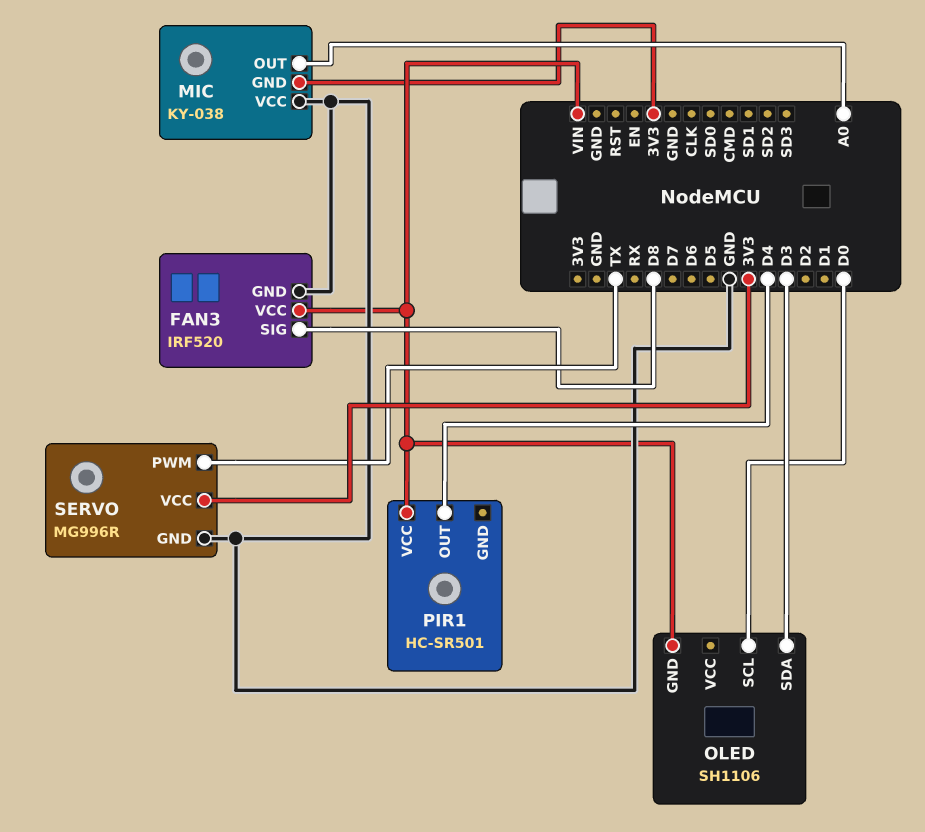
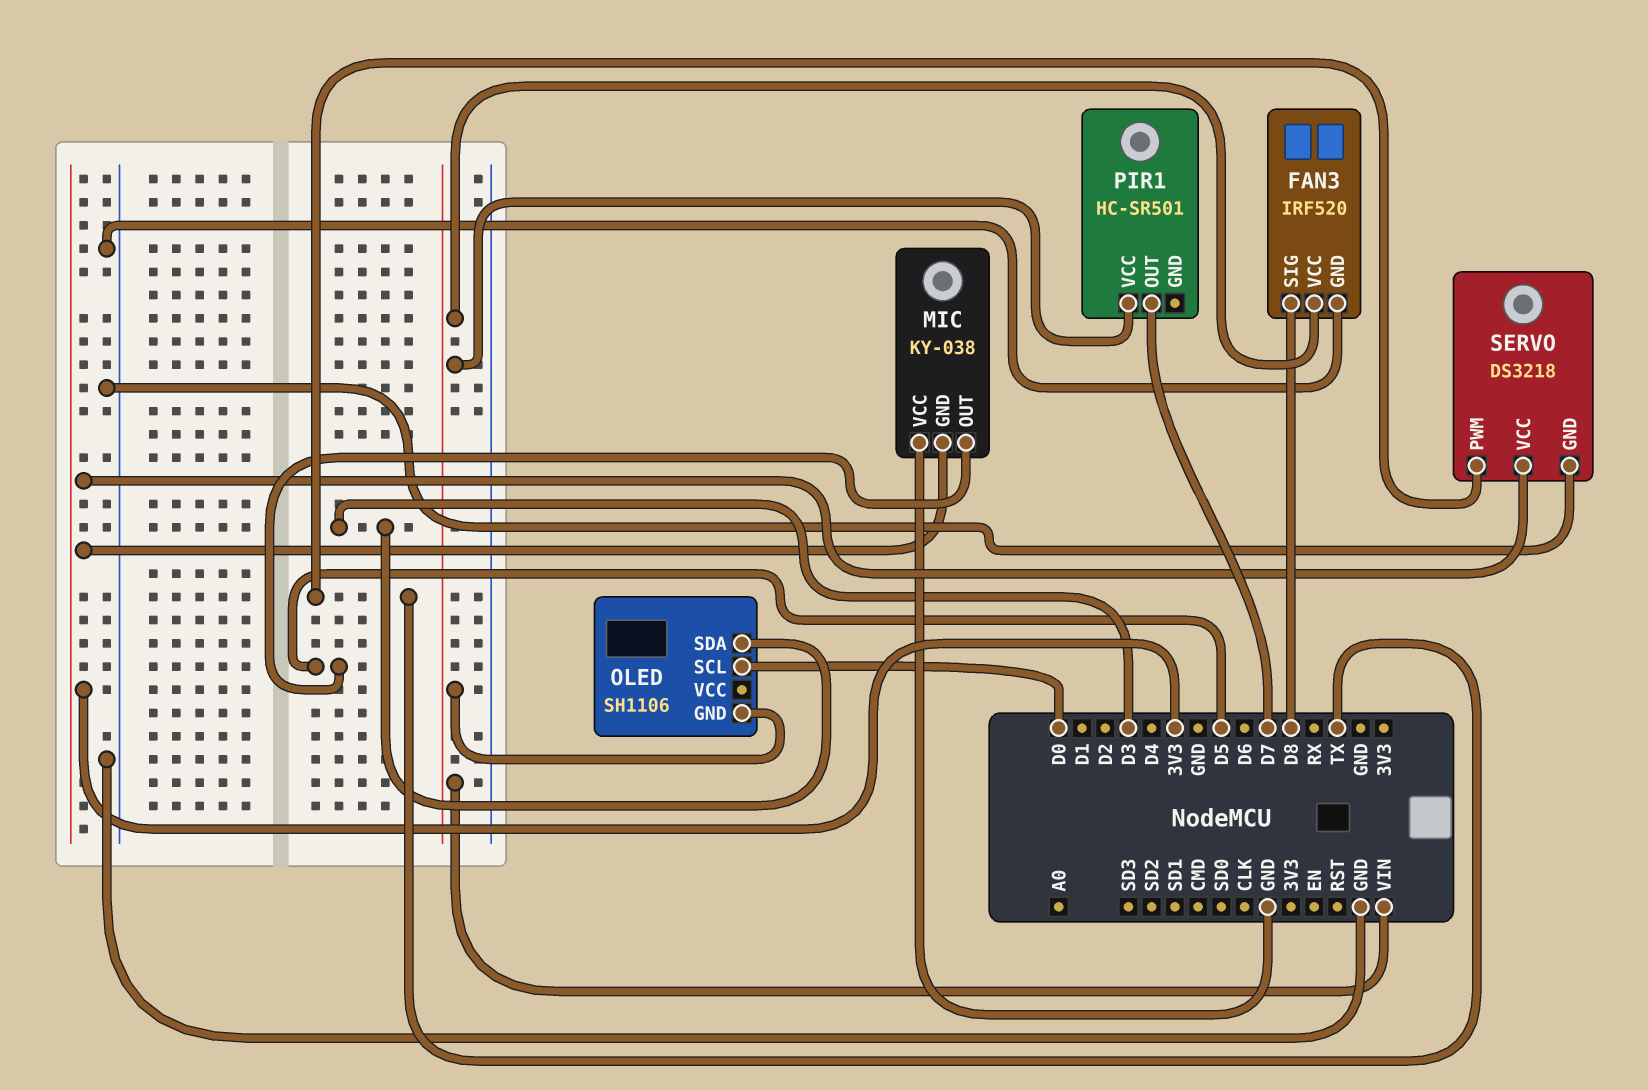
MIC pin OUT: A0 -> D5
PIR1 pin OUT: D4 -> D7
SERVO: MG996R -> DS3218

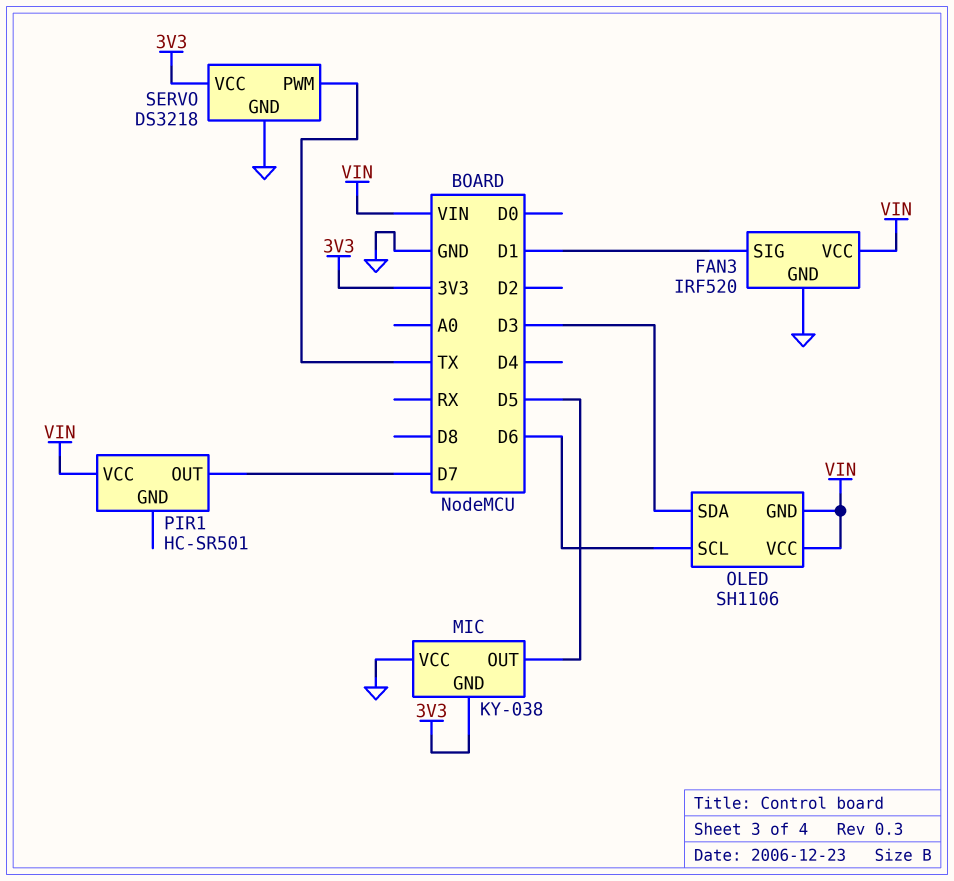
FAN3 pin SIG: D8 -> D1
OLED pin SCL: D0 -> D6
OLED pin VCC: none -> VIN

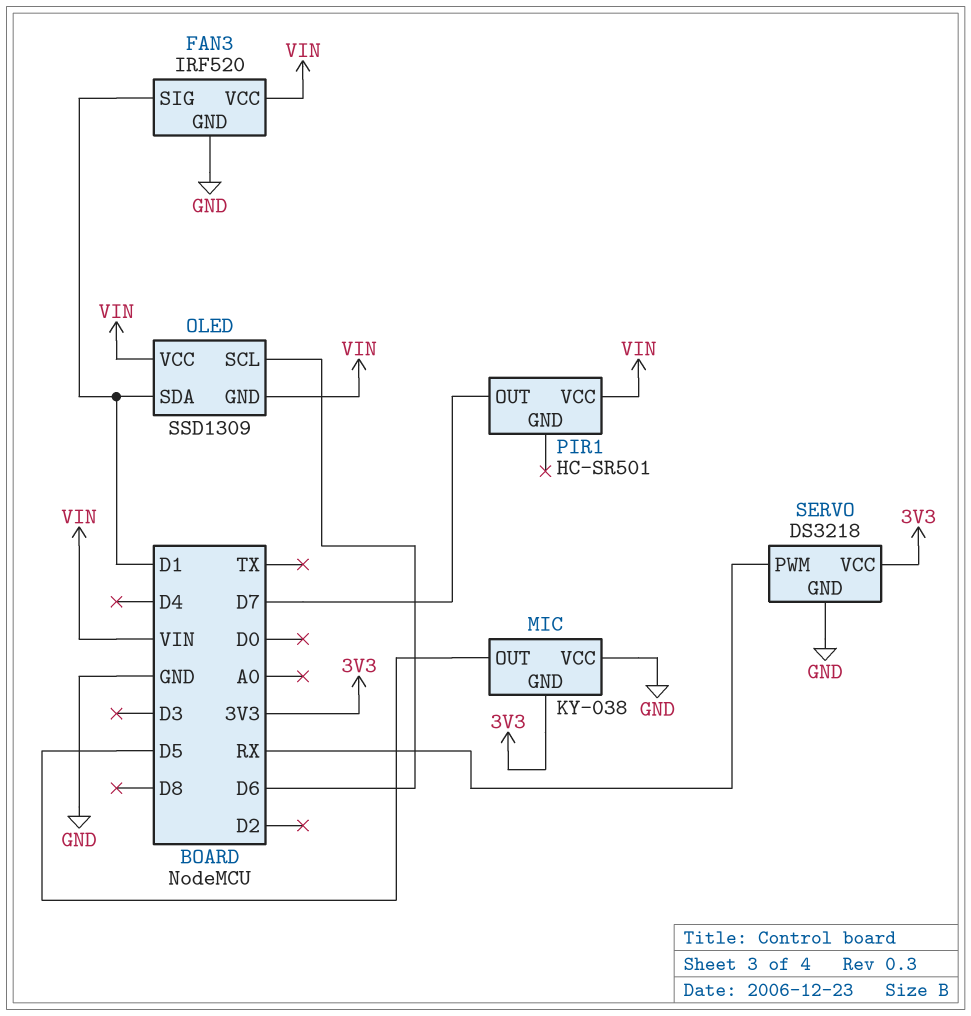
OLED: SH1106 -> SSD1309
OLED pin SDA: D3 -> D1
SERVO pin PWM: TX -> RX

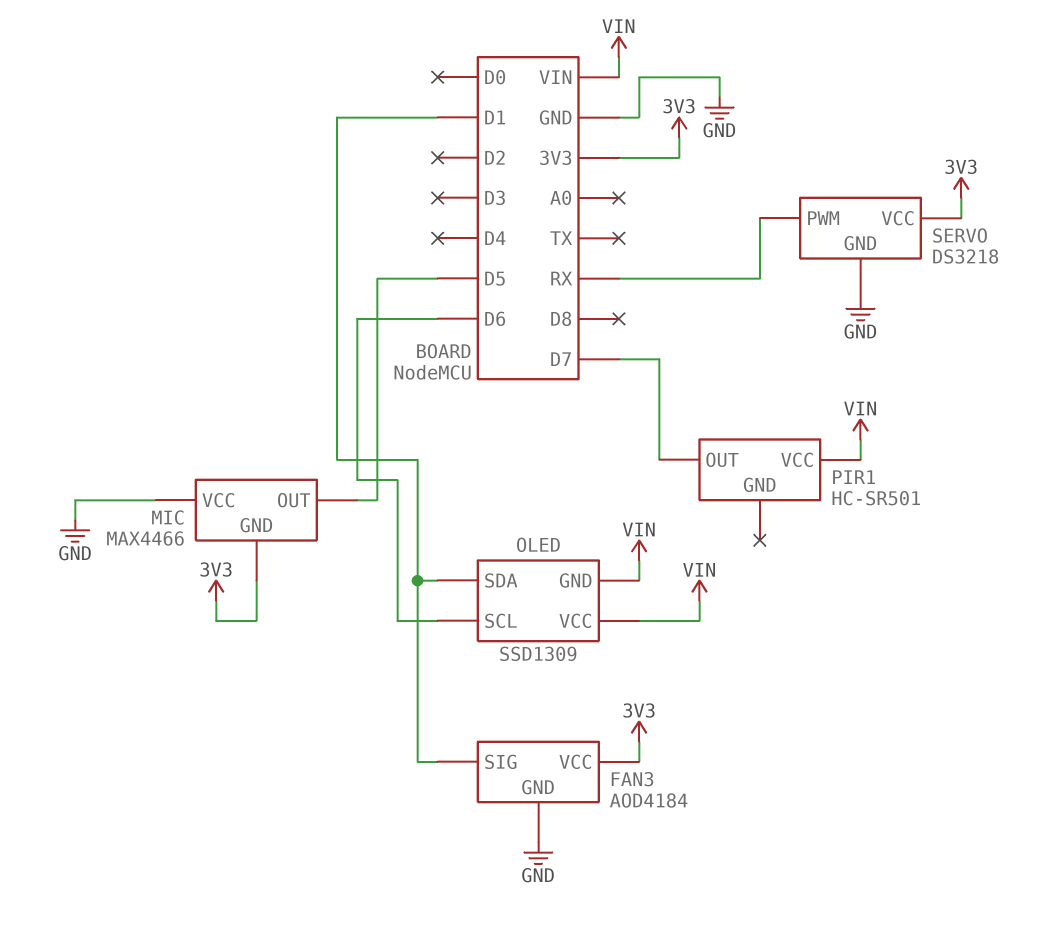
FAN3: IRF520 -> AOD4184
FAN3 pin VCC: VIN -> 3V3
MIC: KY-038 -> MAX4466

